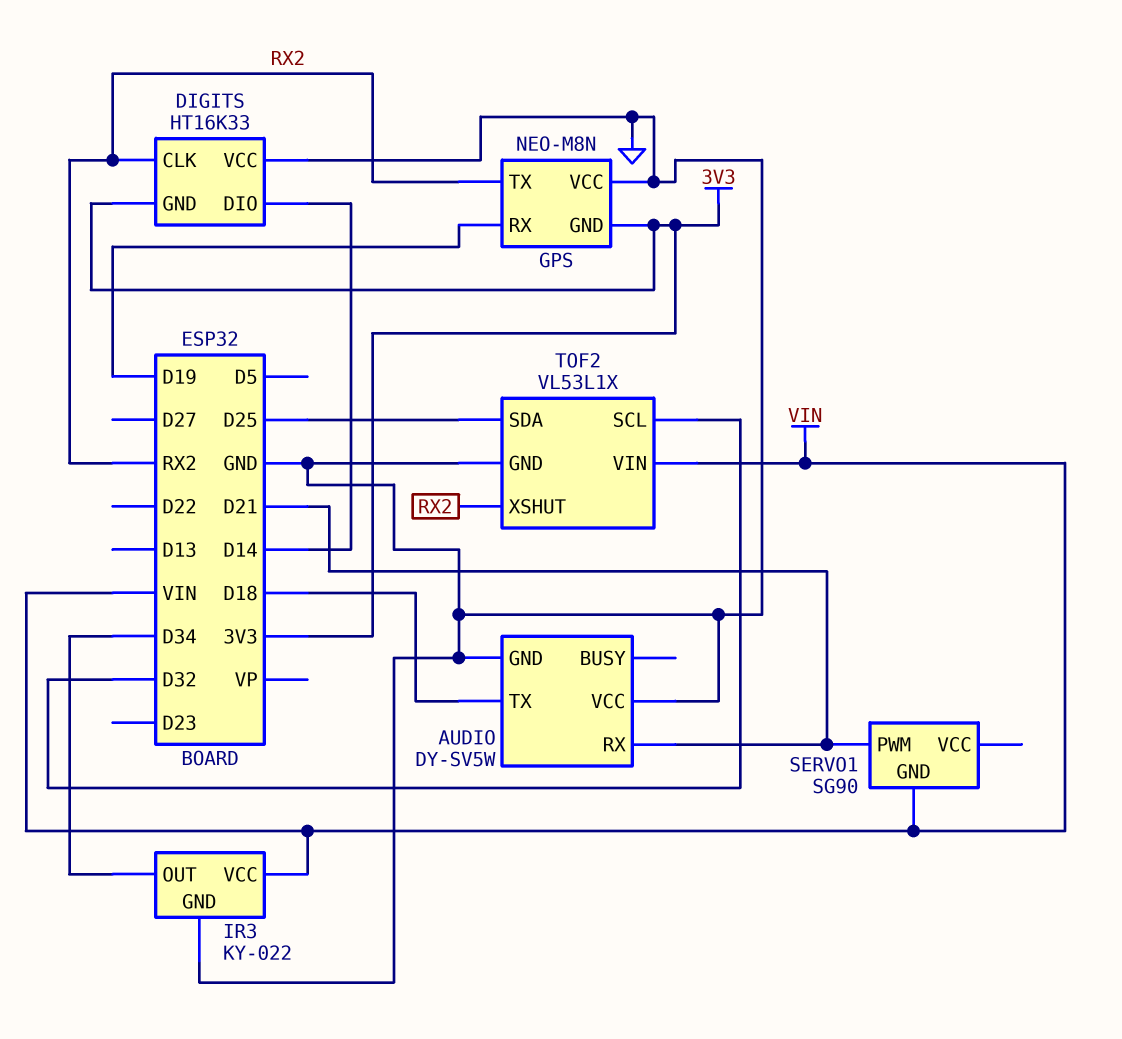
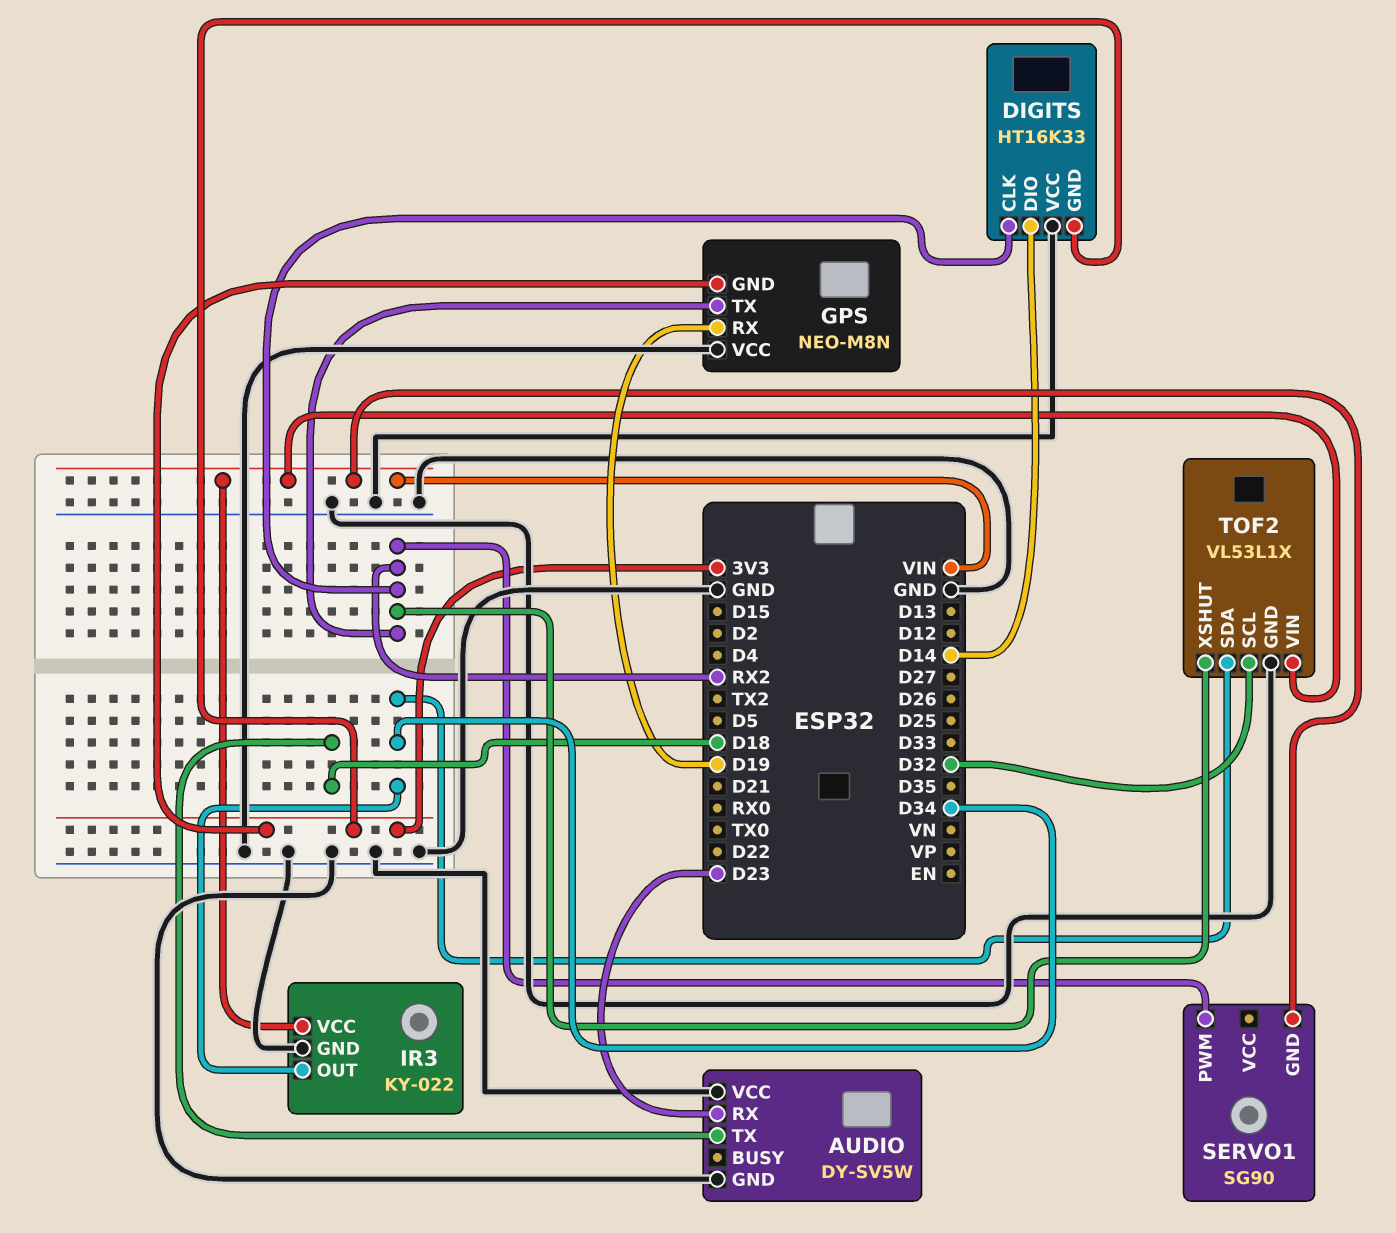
AUDIO pin RX: D21 -> D23
SERVO1 pin PWM: D21 -> RX2
TOF2 pin SDA: D25 -> D34

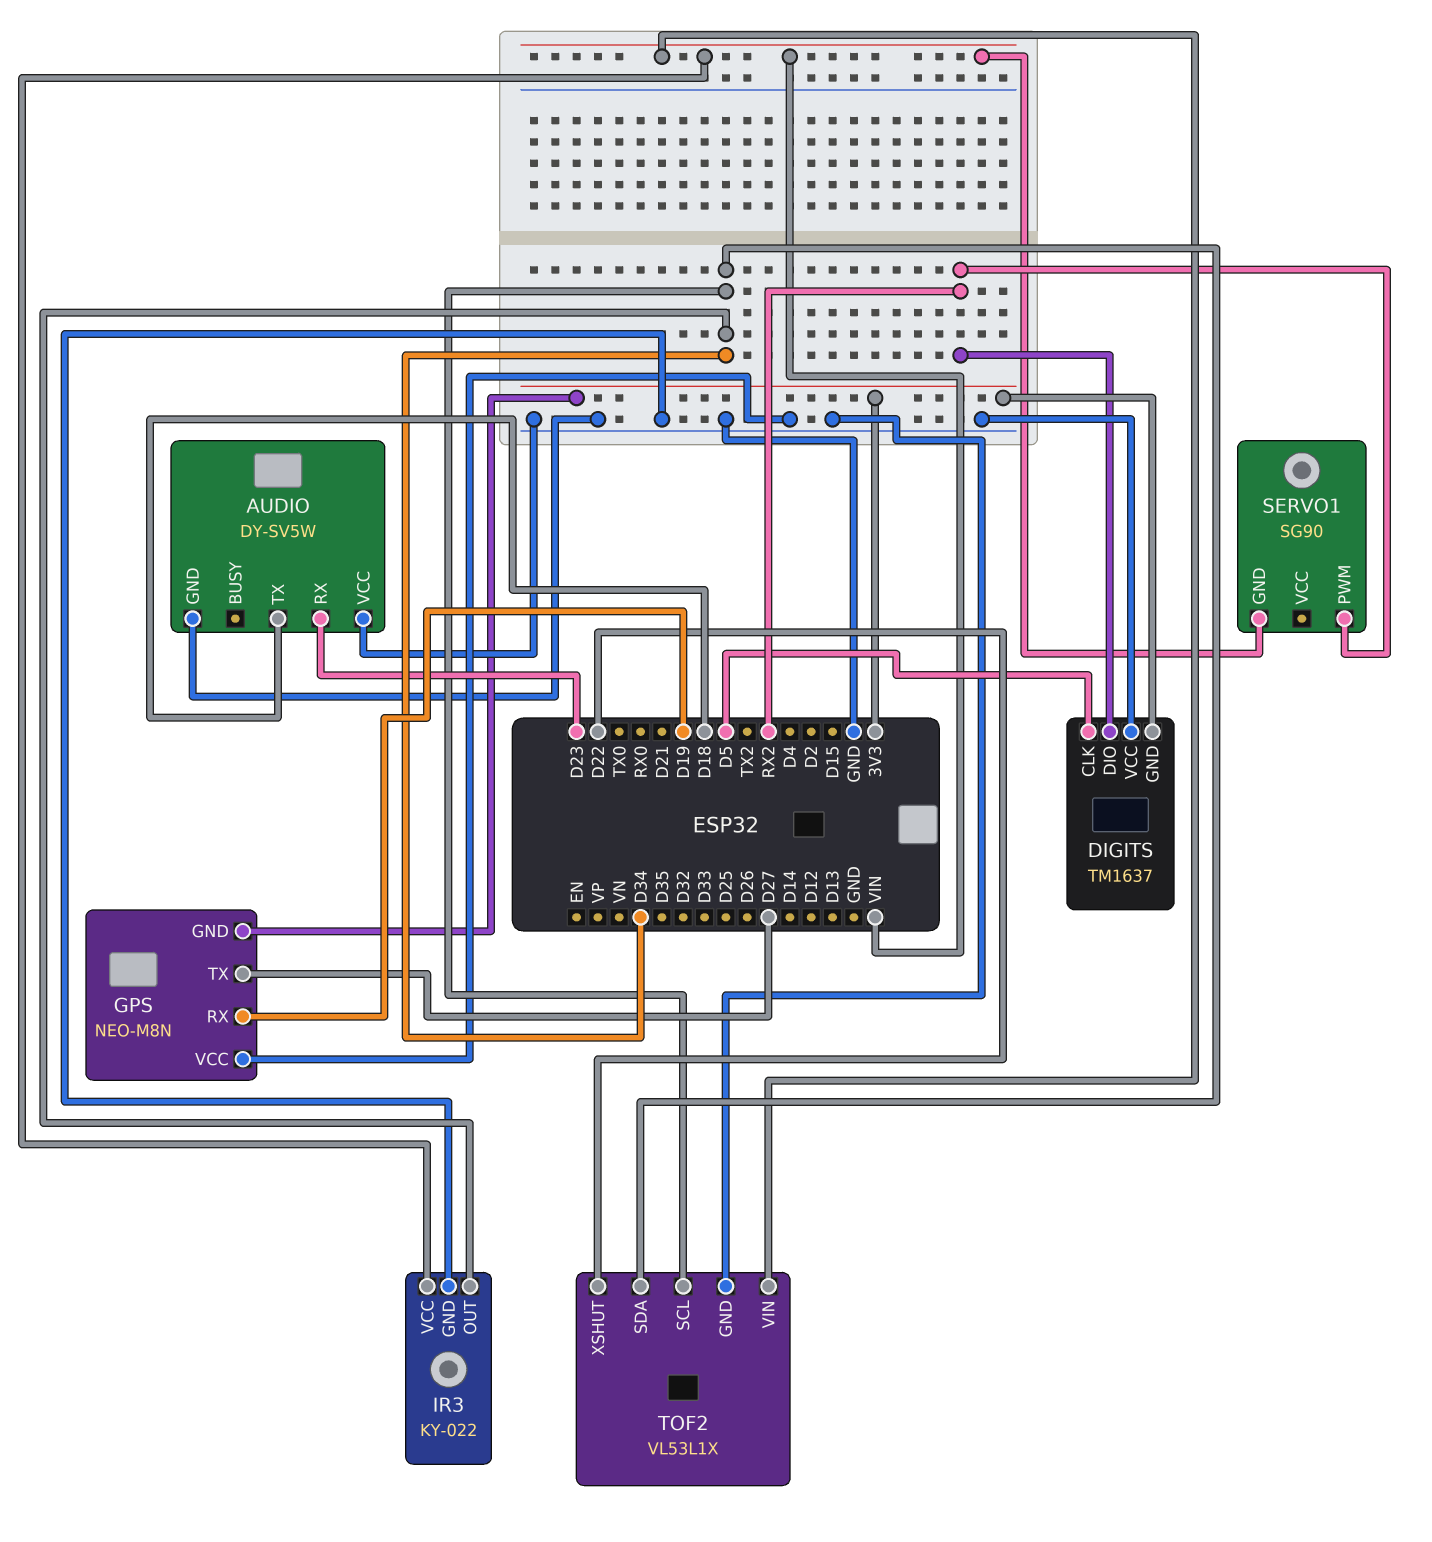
DIGITS: HT16K33 -> TM1637
DIGITS pin CLK: RX2 -> D5
DIGITS pin DIO: D14 -> RX2
GPS pin TX: RX2 -> D27
TOF2 pin SCL: D32 -> D34
TOF2 pin XSHUT: RX2 -> D22

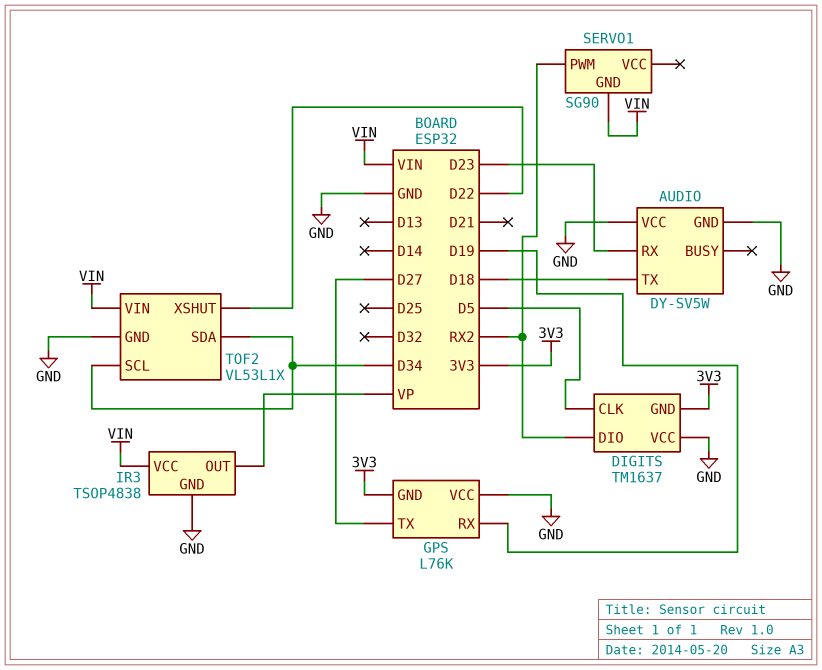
GPS: NEO-M8N -> L76K
IR3: KY-022 -> TSOP4838
IR3 pin OUT: D34 -> VP

